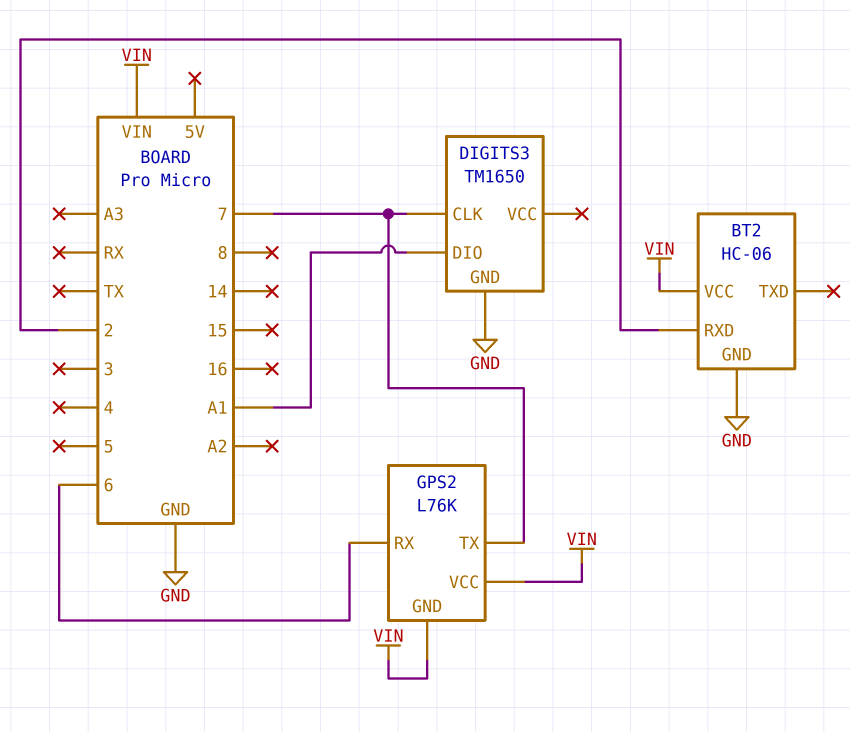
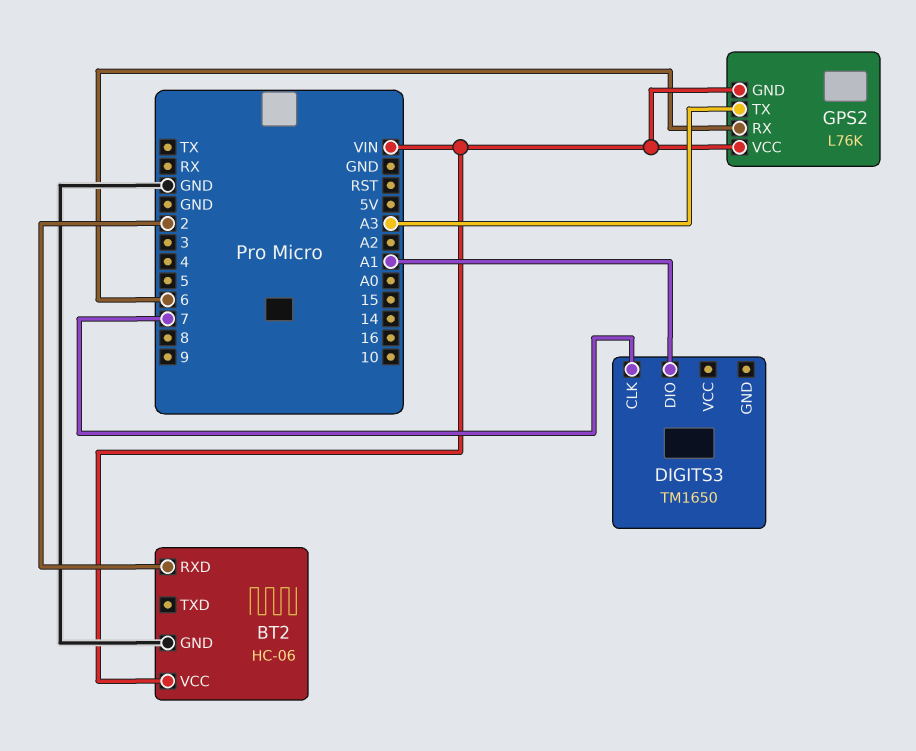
DIGITS3 pin GND: GND -> none
GPS2 pin TX: 7 -> A3

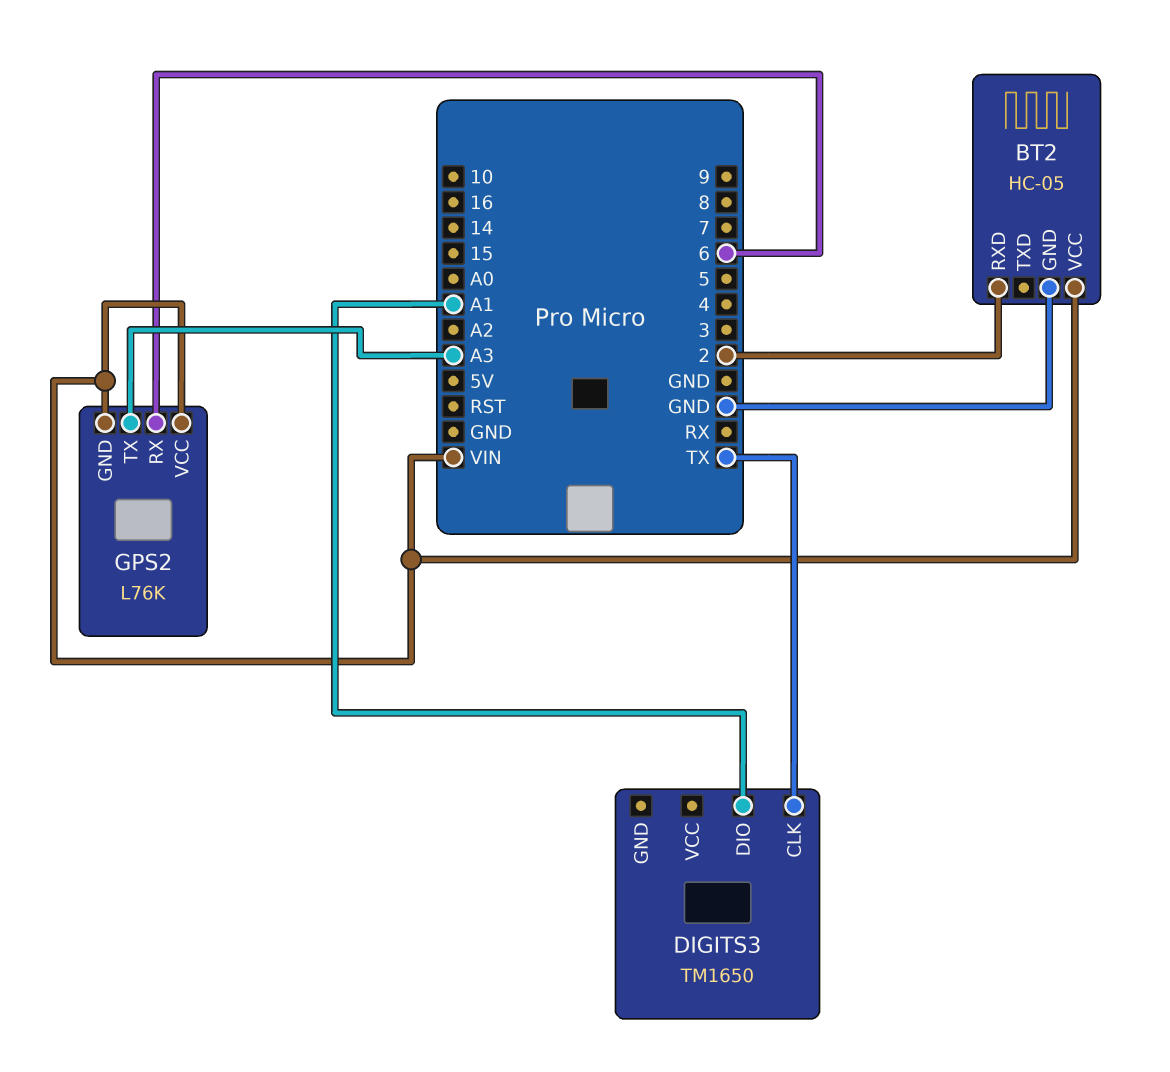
BT2: HC-06 -> HC-05
DIGITS3 pin CLK: 7 -> TX

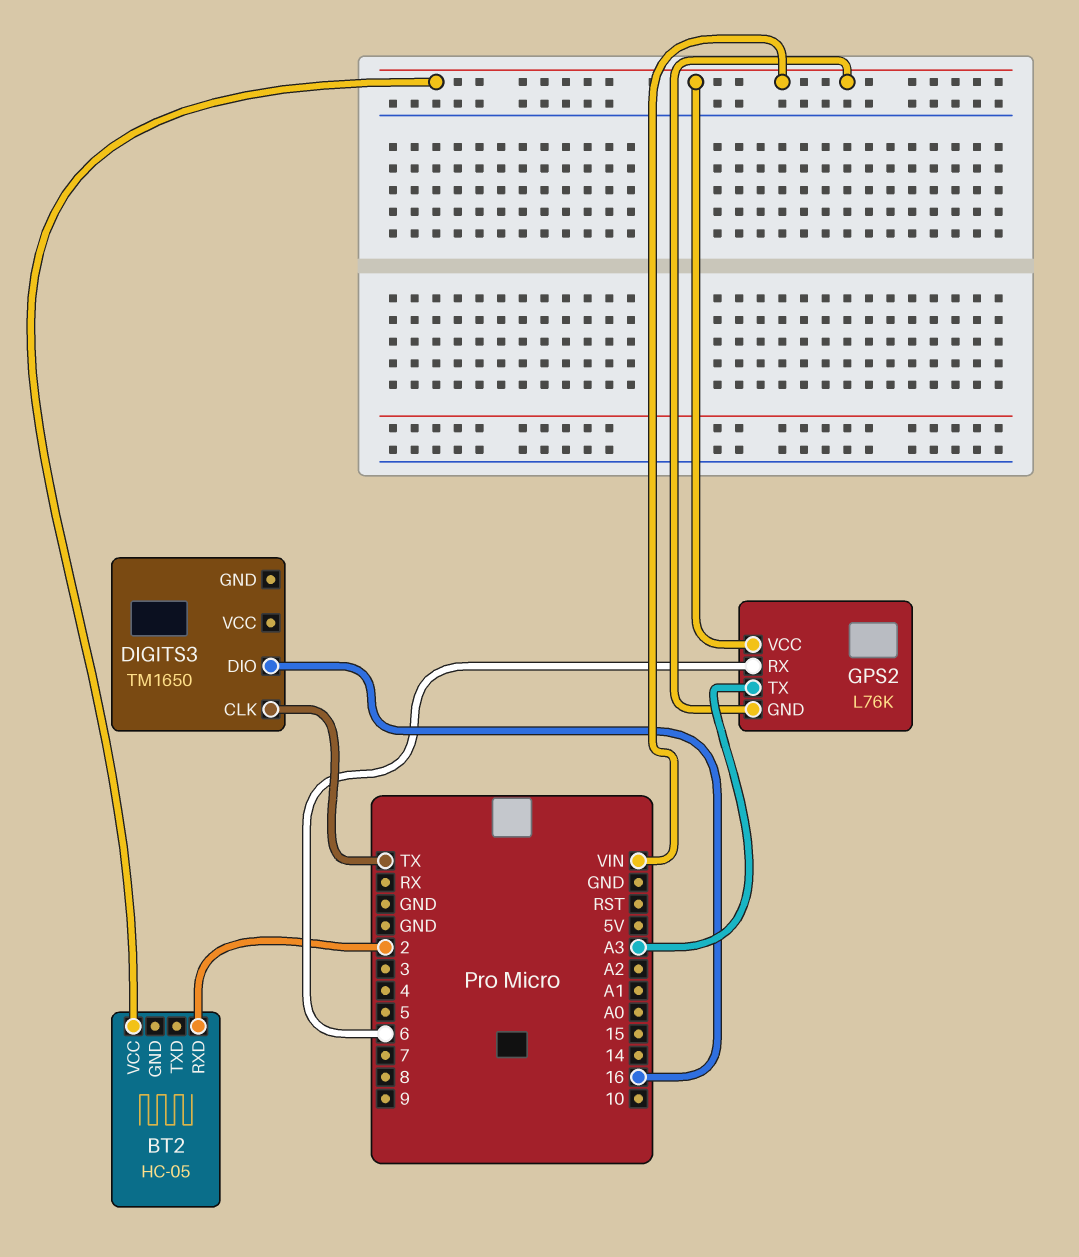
BT2 pin GND: GND -> none
DIGITS3 pin DIO: A1 -> 16

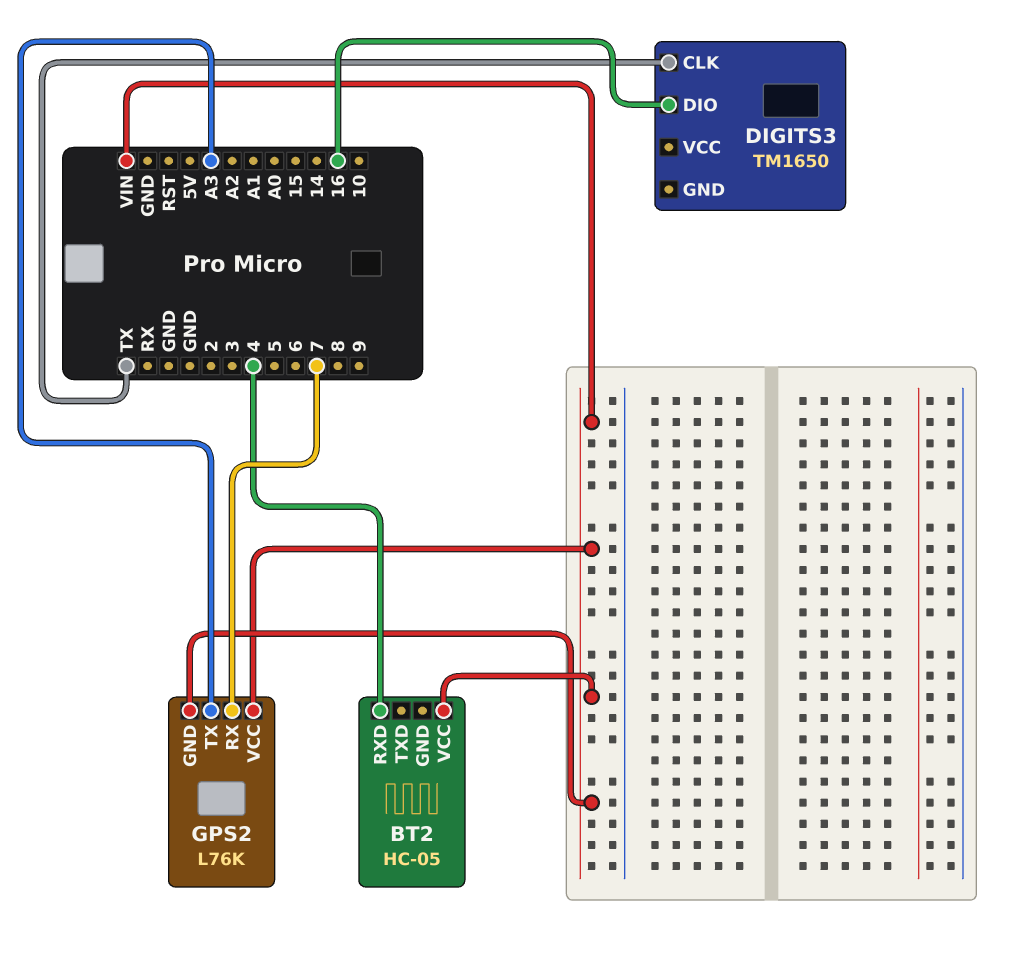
BT2 pin RXD: 2 -> 4
GPS2 pin RX: 6 -> 7

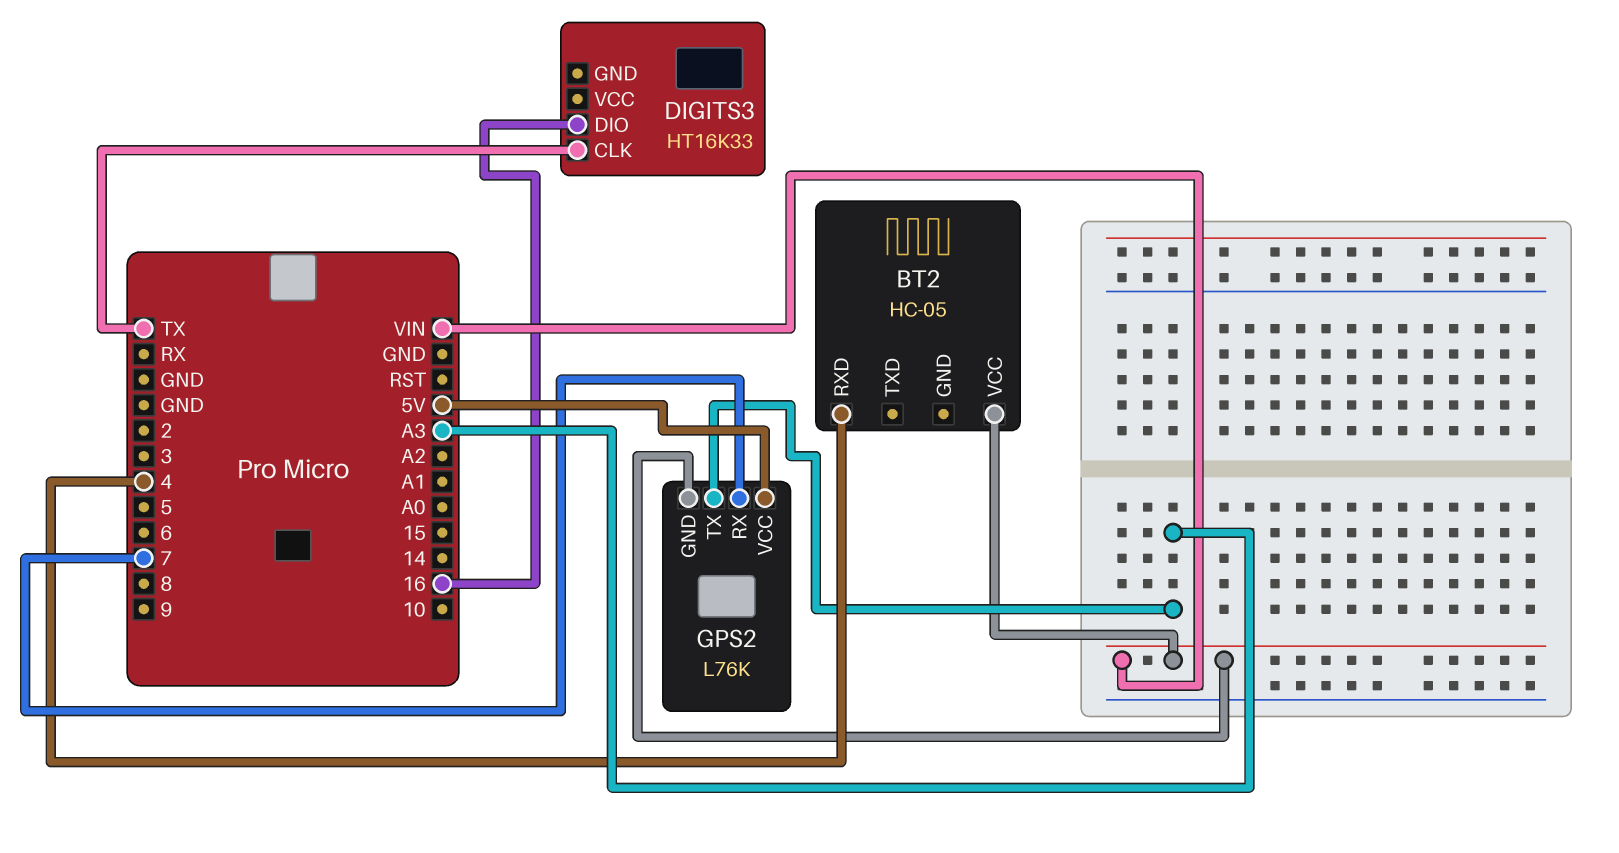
DIGITS3: TM1650 -> HT16K33
GPS2 pin VCC: VIN -> 5V

